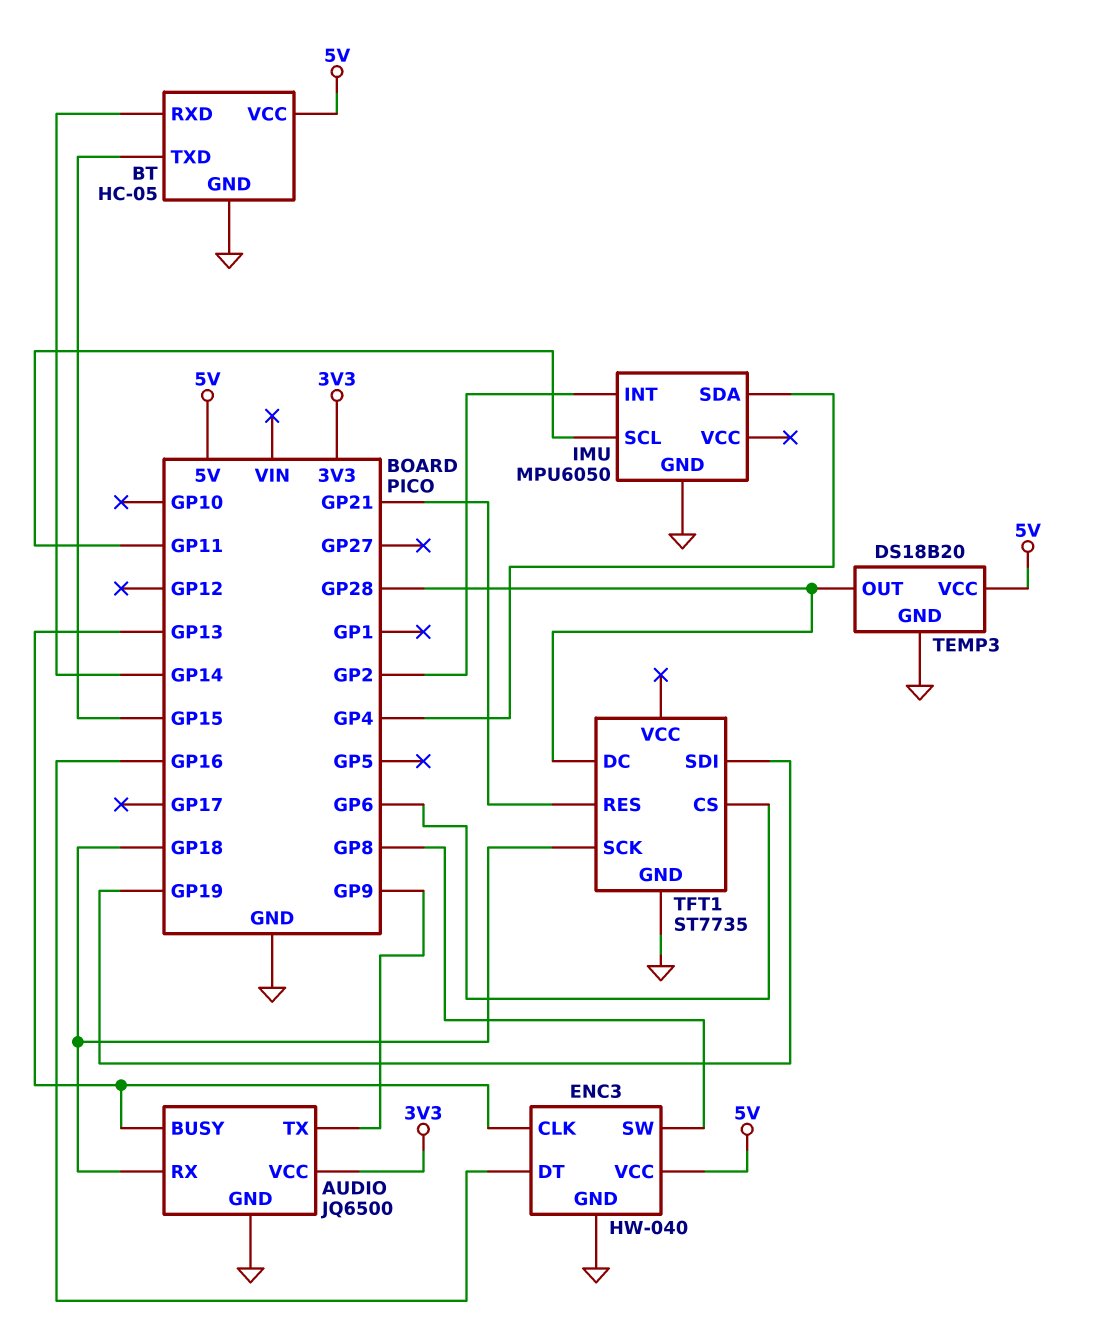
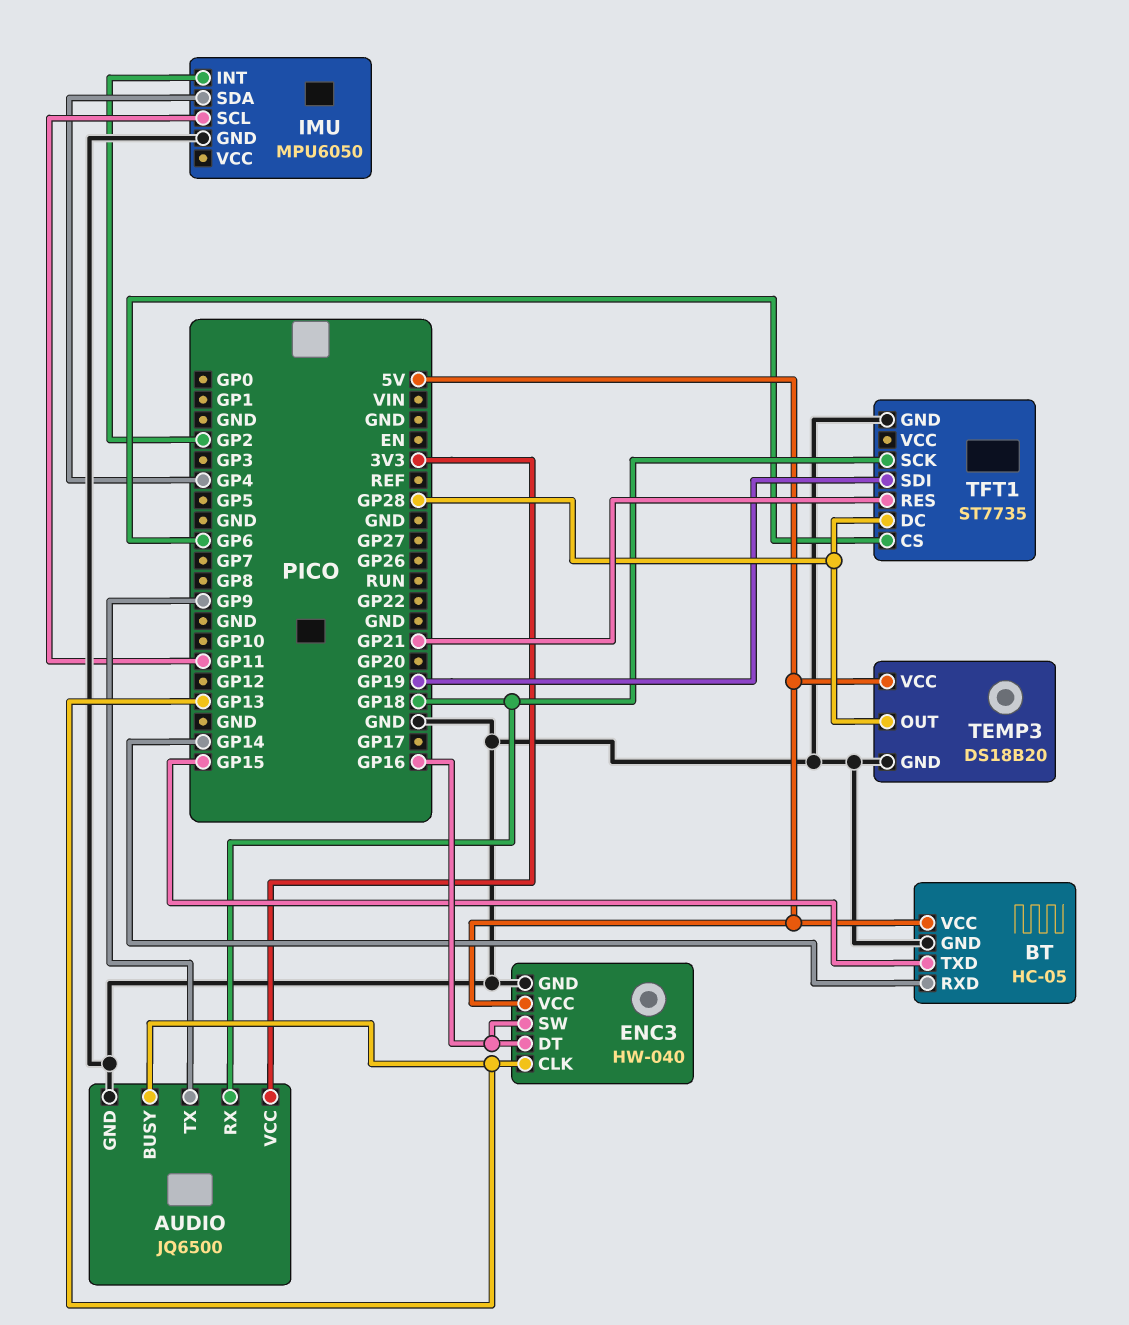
ENC3 pin SW: GP8 -> GP16

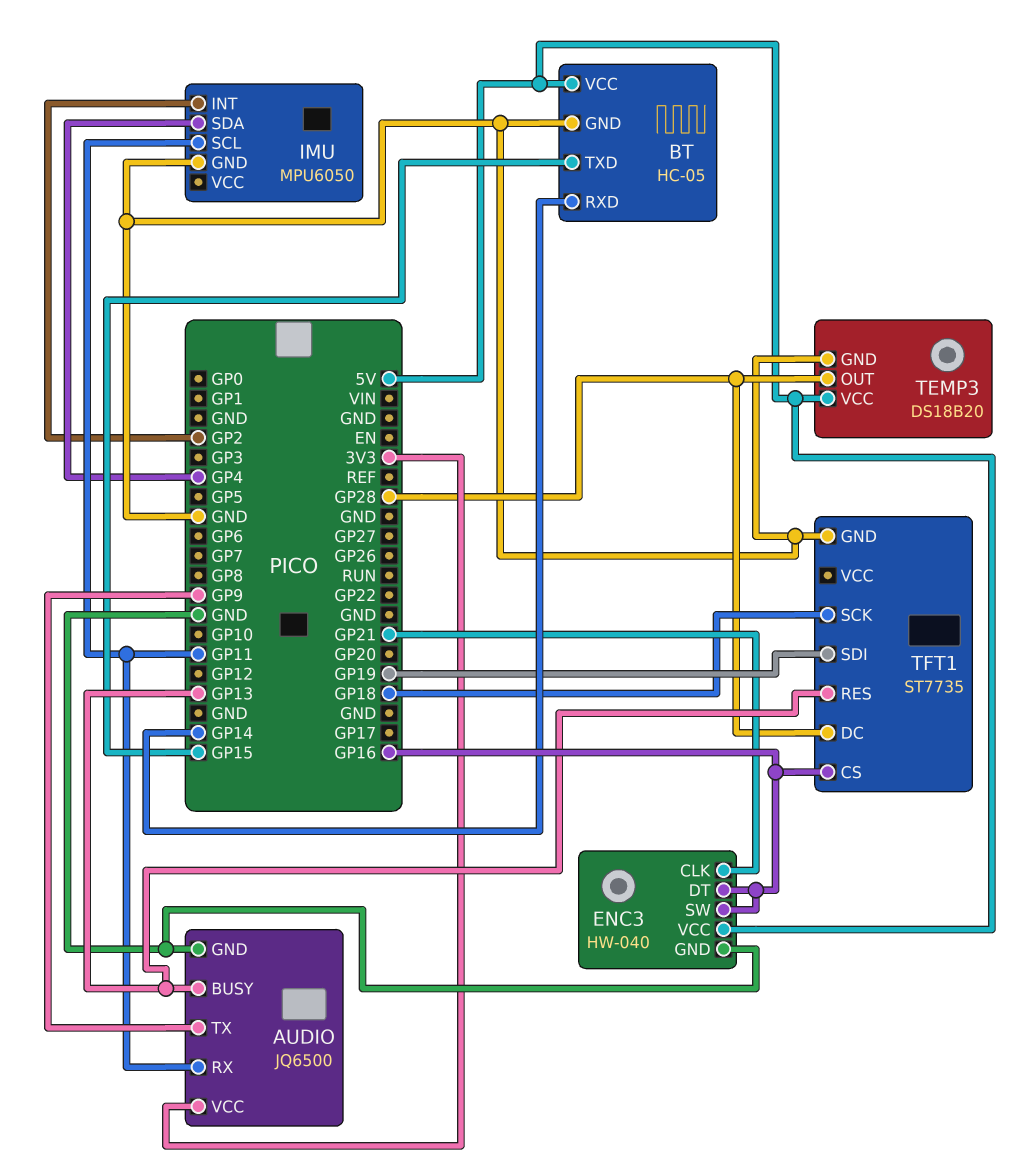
AUDIO pin RX: GP18 -> GP11
ENC3 pin CLK: GP13 -> GP21
TFT1 pin CS: GP6 -> GP16
TFT1 pin RES: GP21 -> GP13

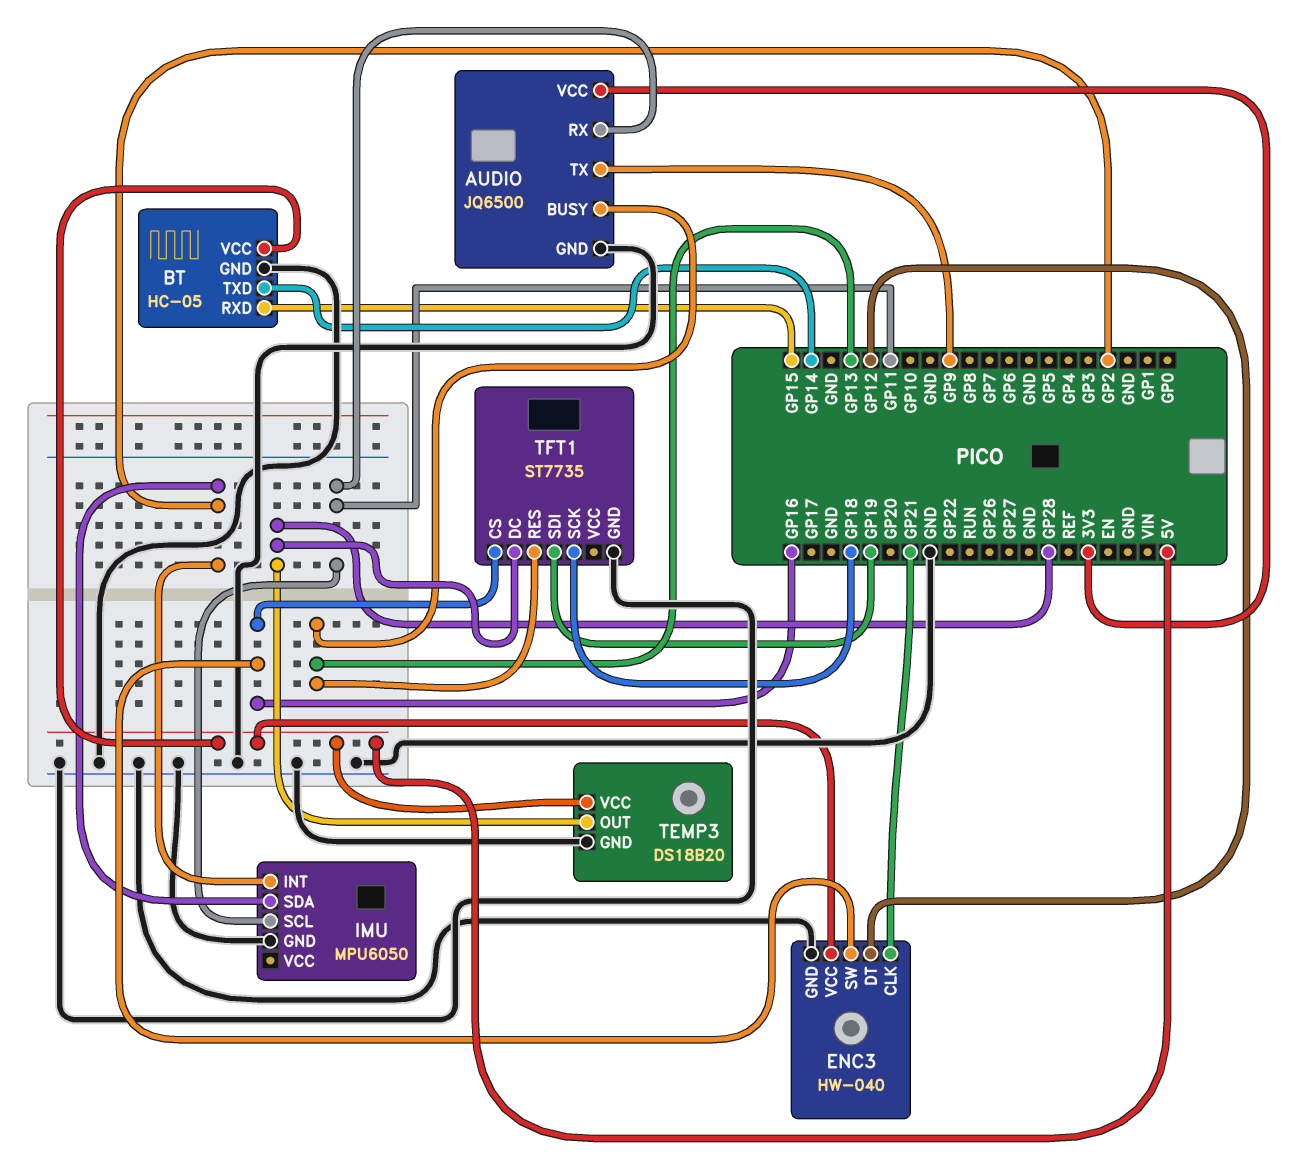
BT pin RXD: GP14 -> GP15
BT pin TXD: GP15 -> GP14
ENC3 pin DT: GP16 -> GP12
IMU pin SDA: GP4 -> GP2

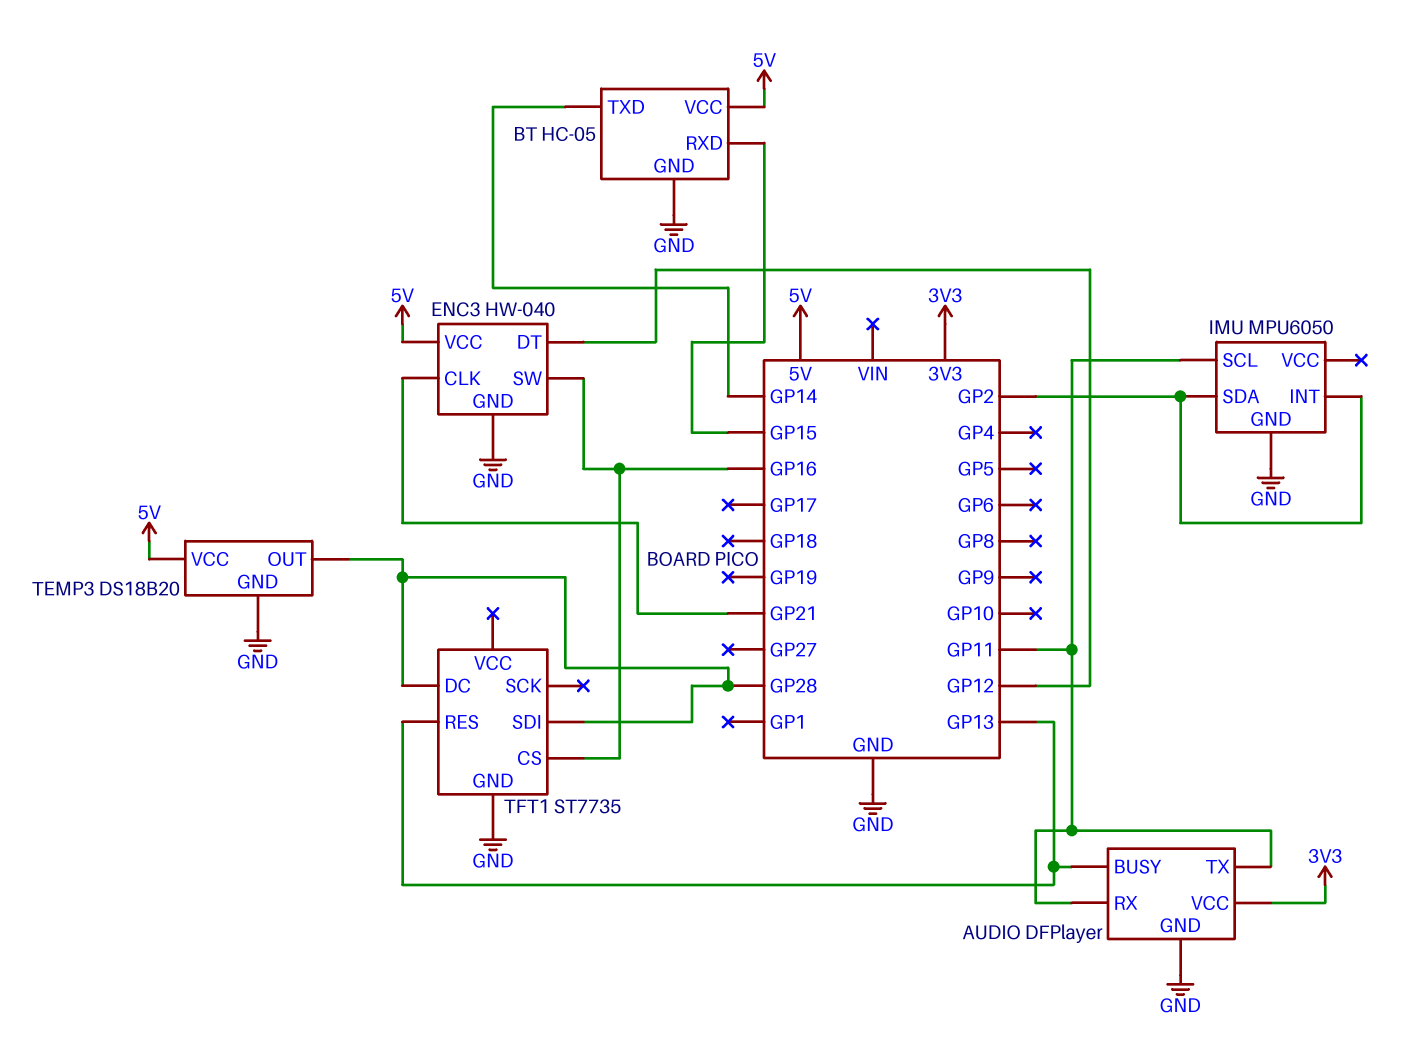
AUDIO: JQ6500 -> DFPlayer
AUDIO pin TX: GP9 -> GP11
TFT1 pin SCK: GP18 -> none
TFT1 pin SDI: GP19 -> GP28

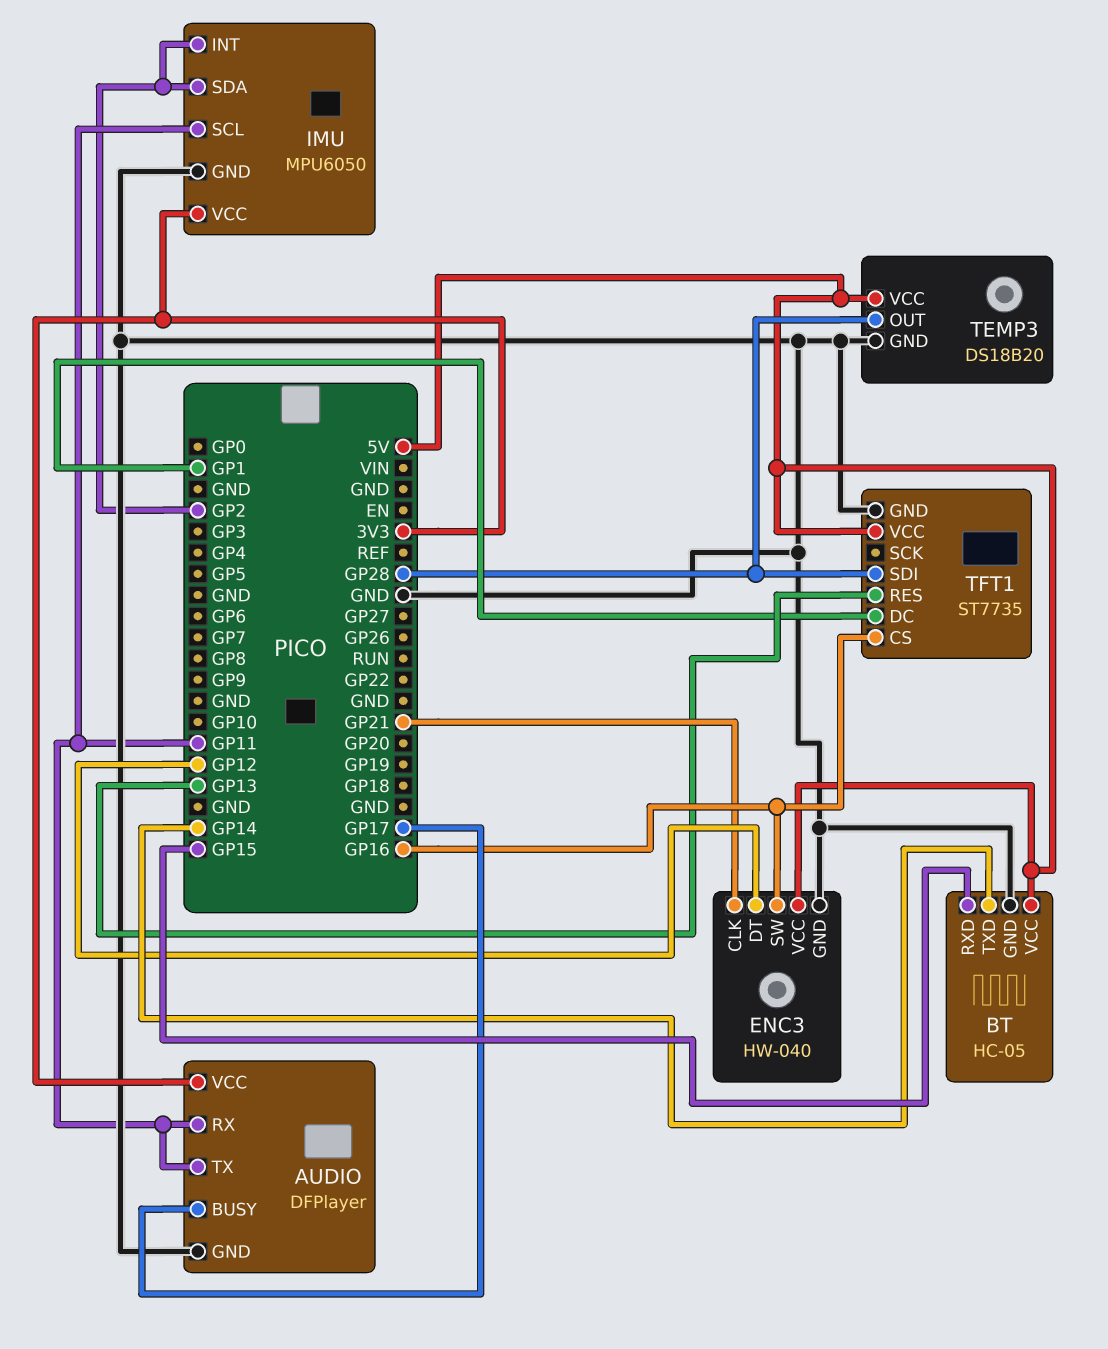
AUDIO pin BUSY: GP13 -> GP17
IMU pin VCC: none -> 3V3
TFT1 pin DC: GP28 -> GP1
TFT1 pin VCC: none -> 5V

